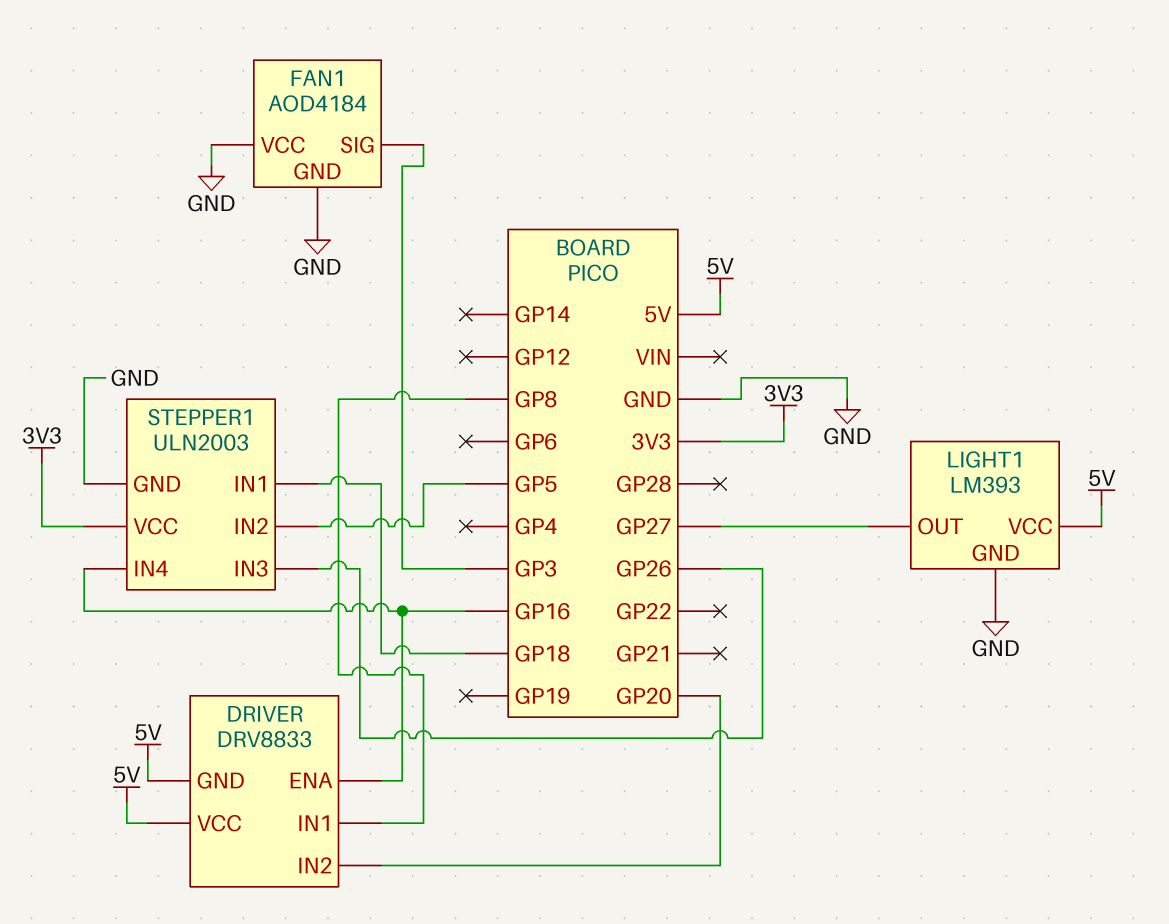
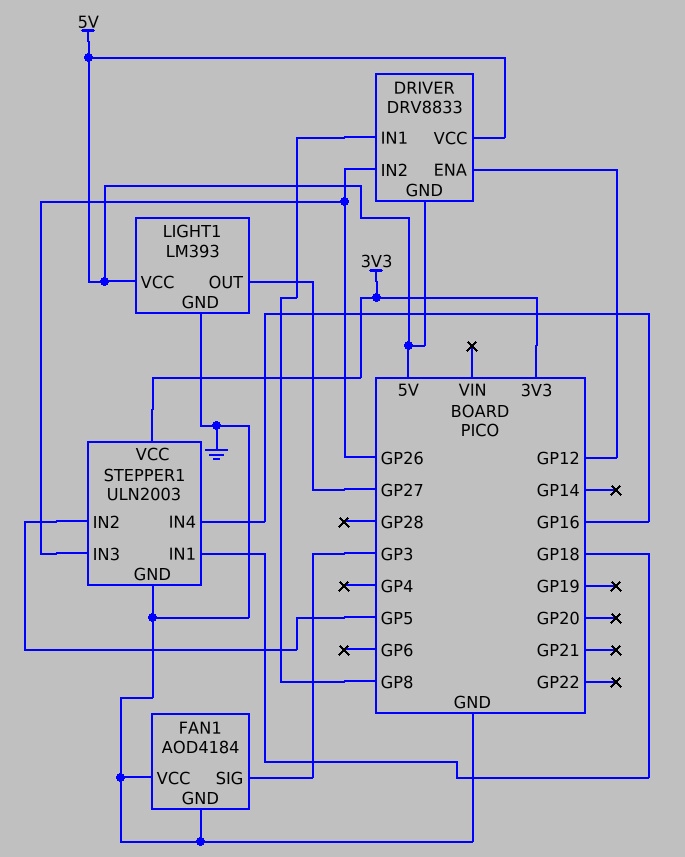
DRIVER pin ENA: GP16 -> GP12
DRIVER pin IN2: GP20 -> GP26

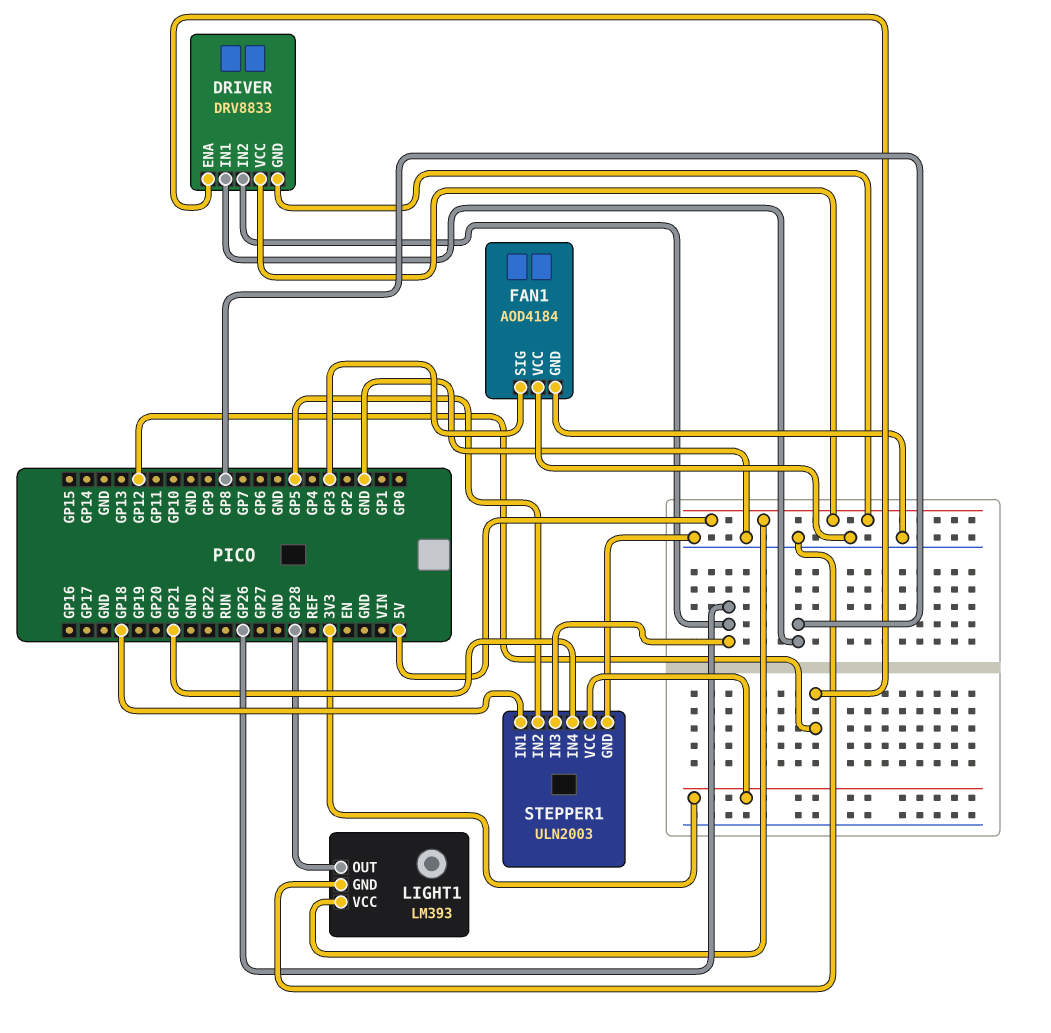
LIGHT1 pin OUT: GP27 -> GP28
STEPPER1 pin IN4: GP16 -> GP21

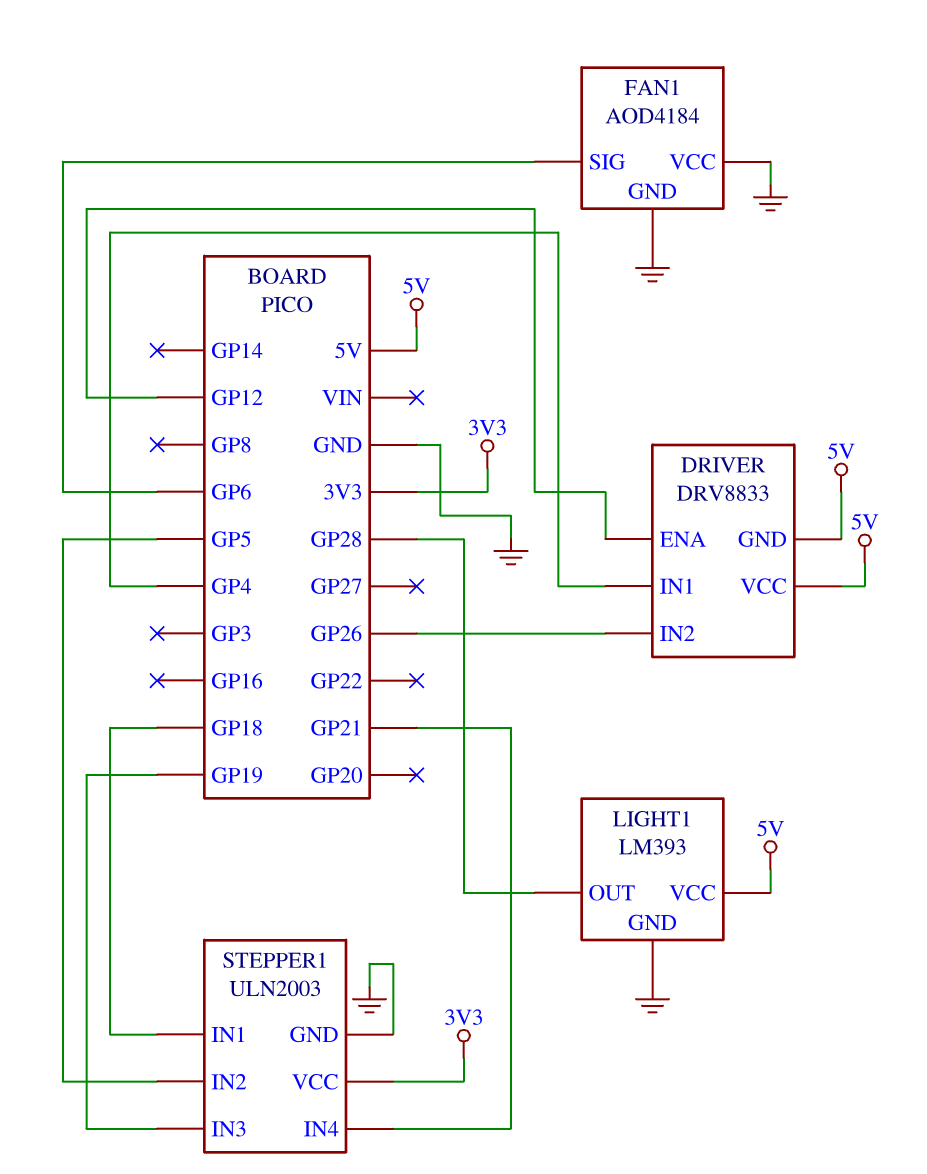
DRIVER pin IN1: GP8 -> GP4
FAN1 pin SIG: GP3 -> GP6
STEPPER1 pin IN3: GP26 -> GP19

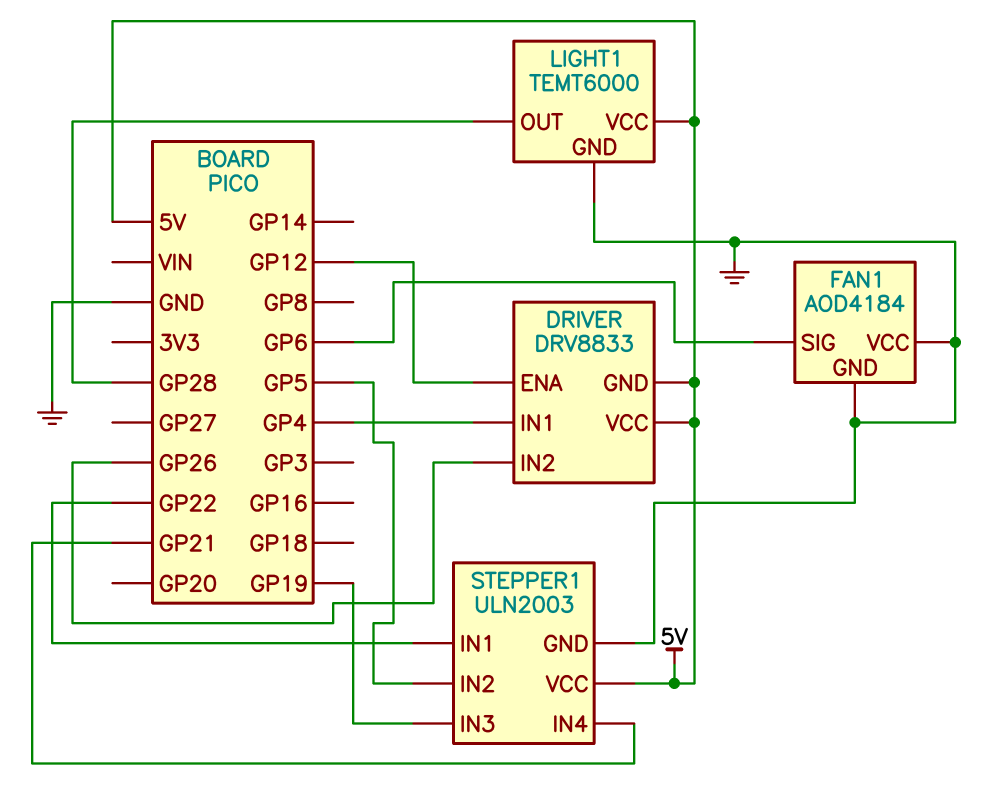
LIGHT1: LM393 -> TEMT6000
STEPPER1 pin IN1: GP18 -> GP22
STEPPER1 pin VCC: 3V3 -> 5V

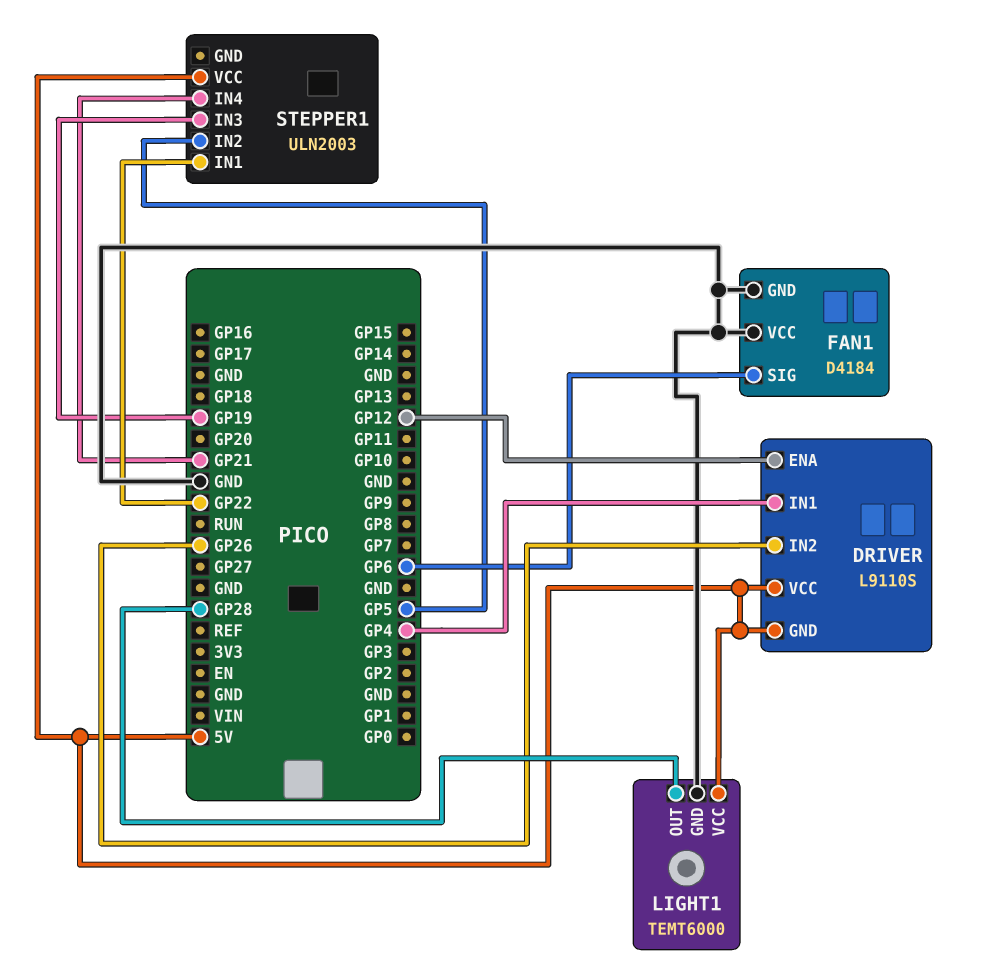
DRIVER: DRV8833 -> L9110S
FAN1: AOD4184 -> D4184
STEPPER1 pin GND: GND -> none

